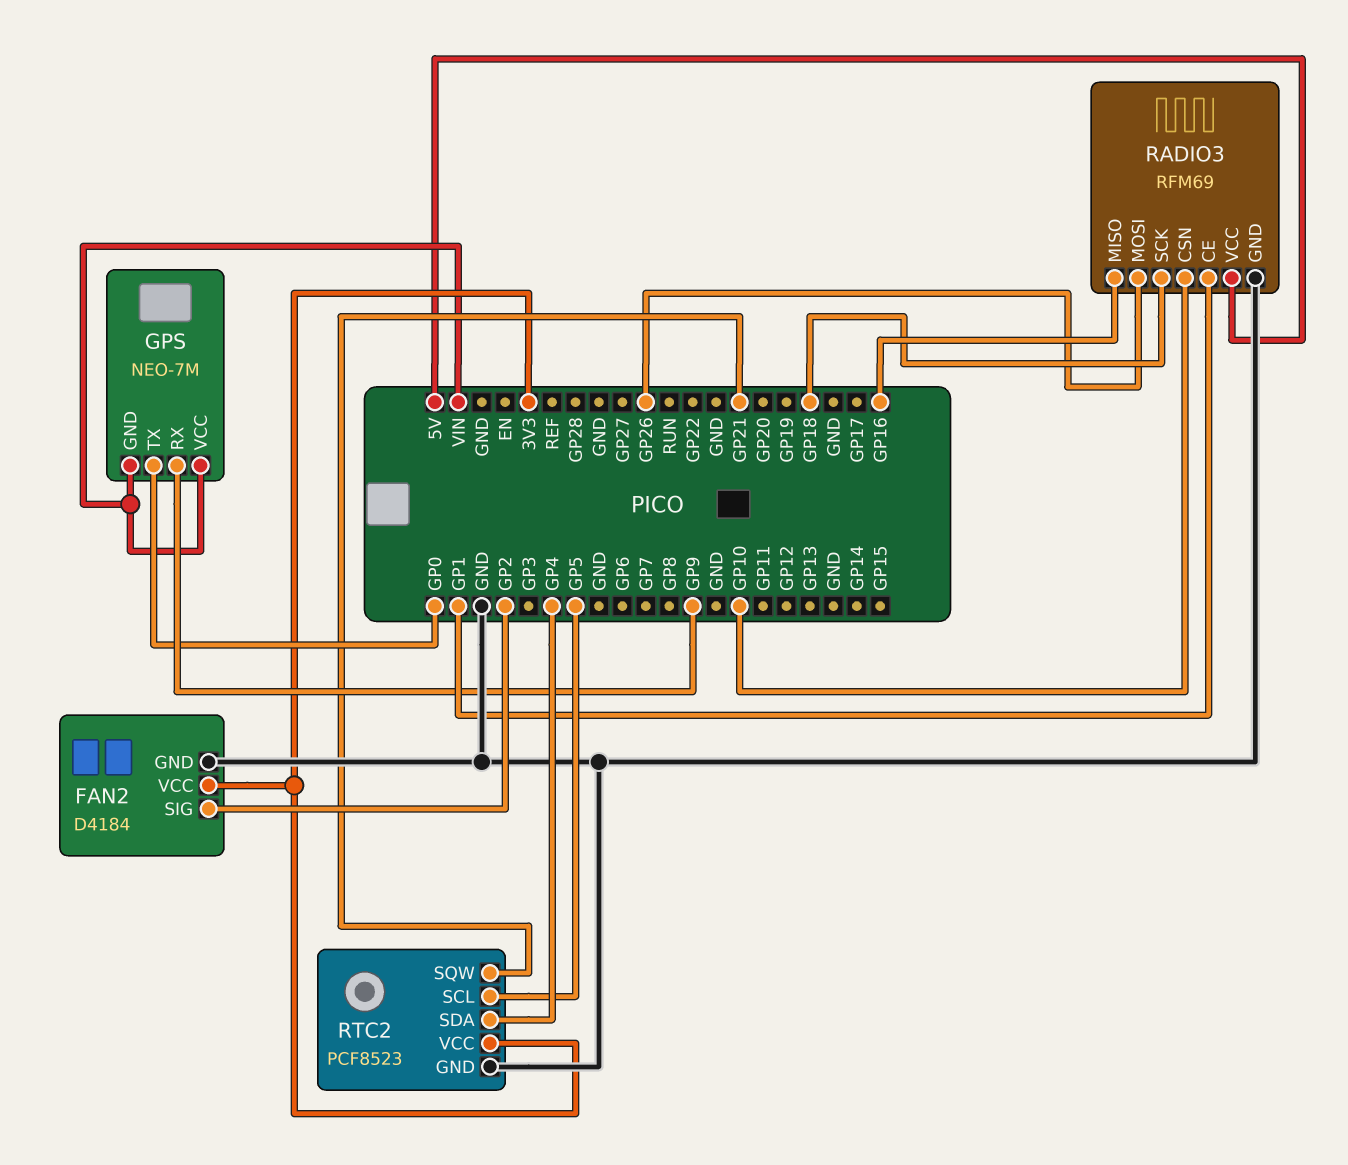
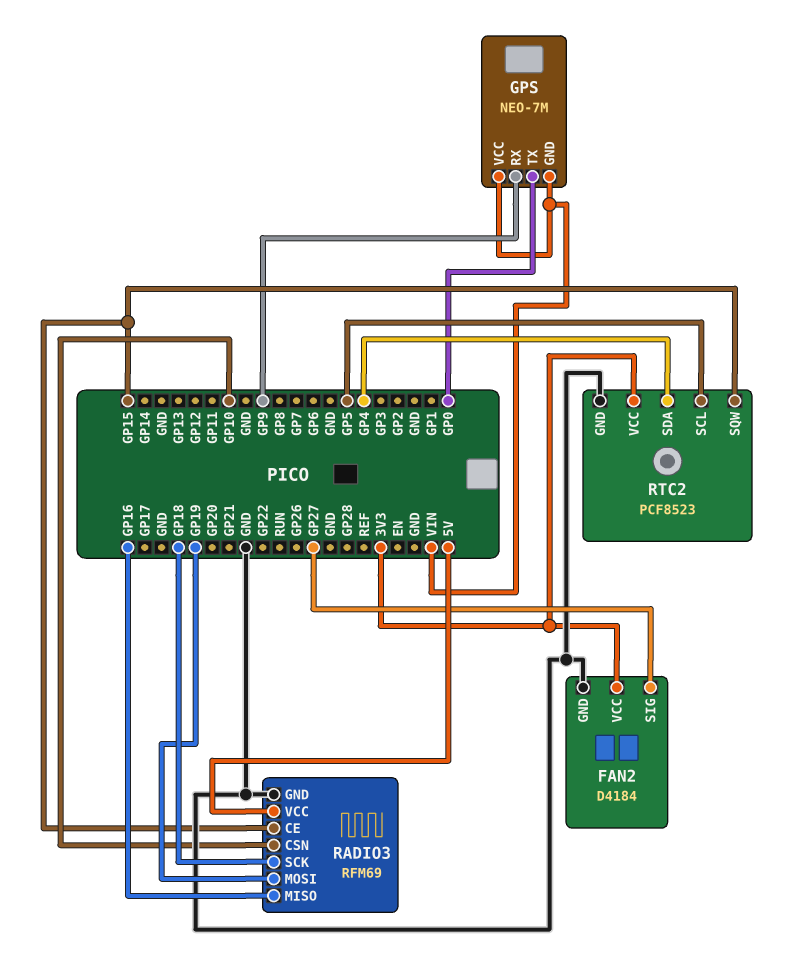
FAN2 pin SIG: GP2 -> GP27
RADIO3 pin CE: GP1 -> GP15
RADIO3 pin MOSI: GP26 -> GP19
RTC2 pin SQW: GP21 -> GP15

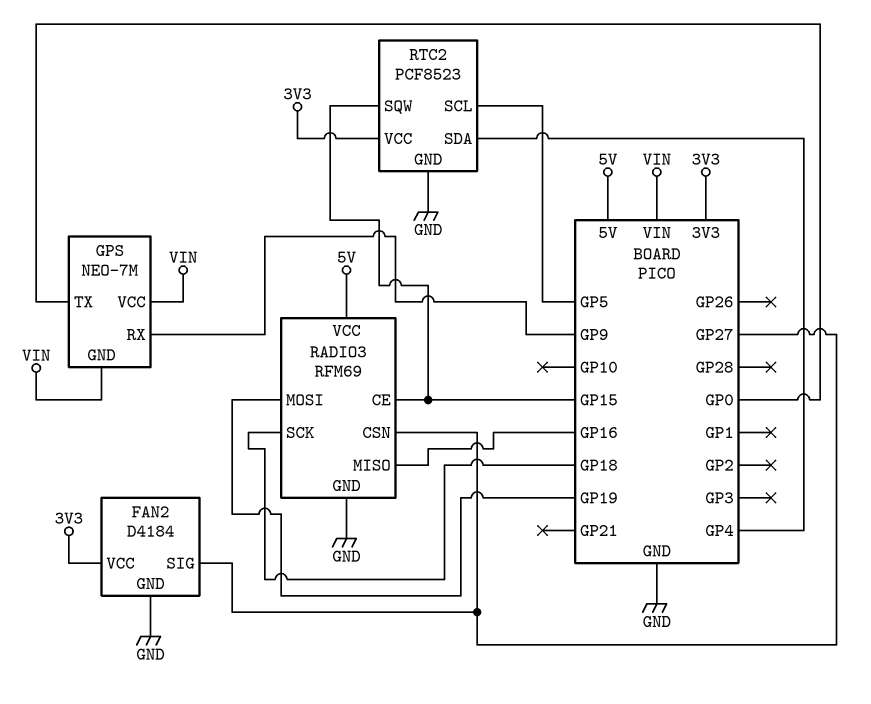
RADIO3 pin CSN: GP10 -> GP27

